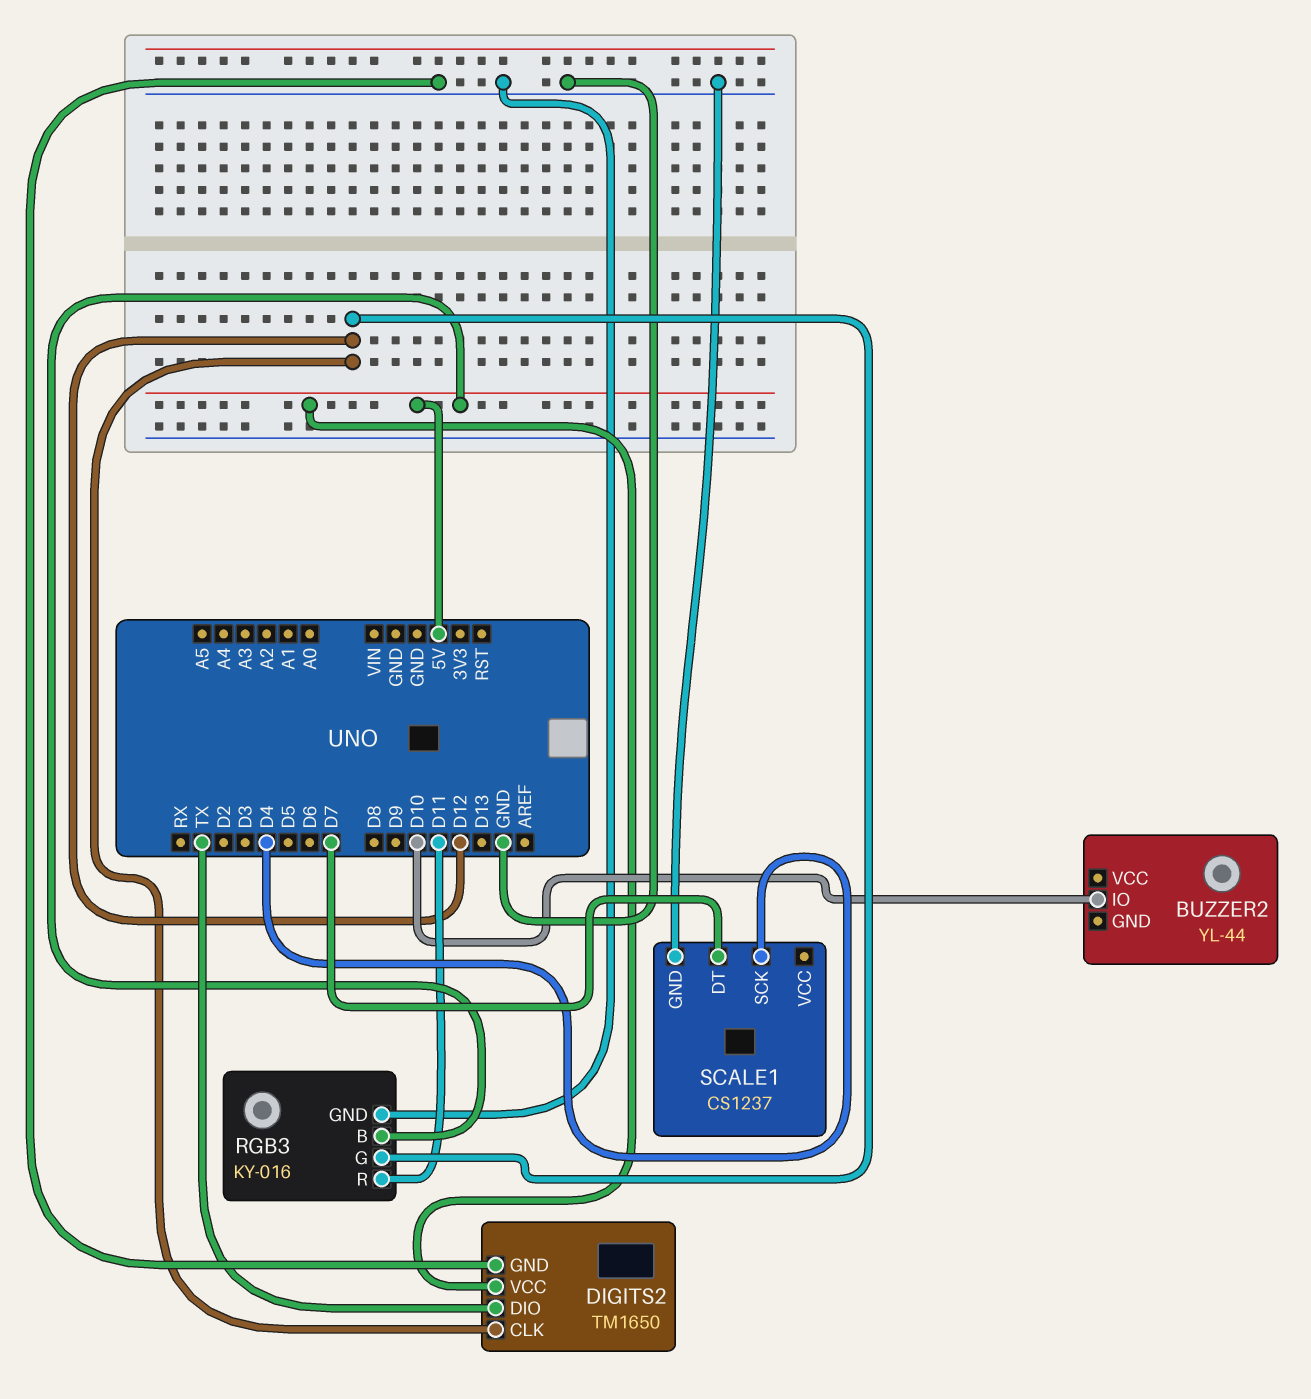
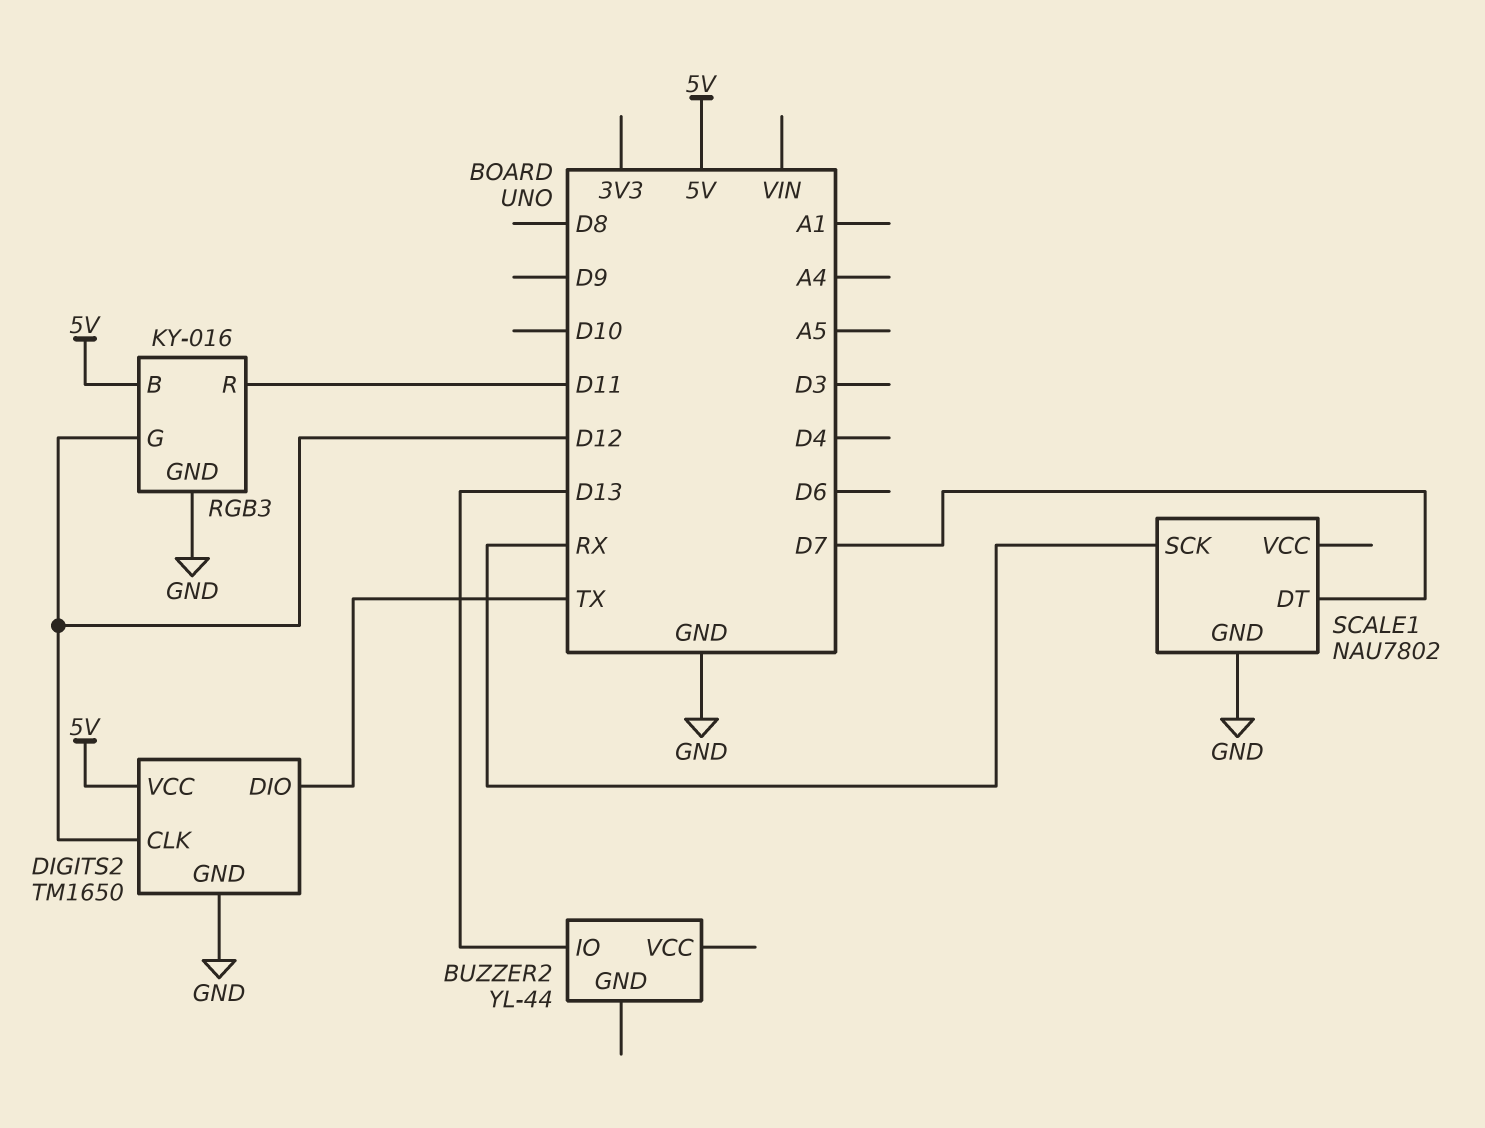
BUZZER2 pin IO: D10 -> D13
SCALE1: CS1237 -> NAU7802
SCALE1 pin SCK: D4 -> RX

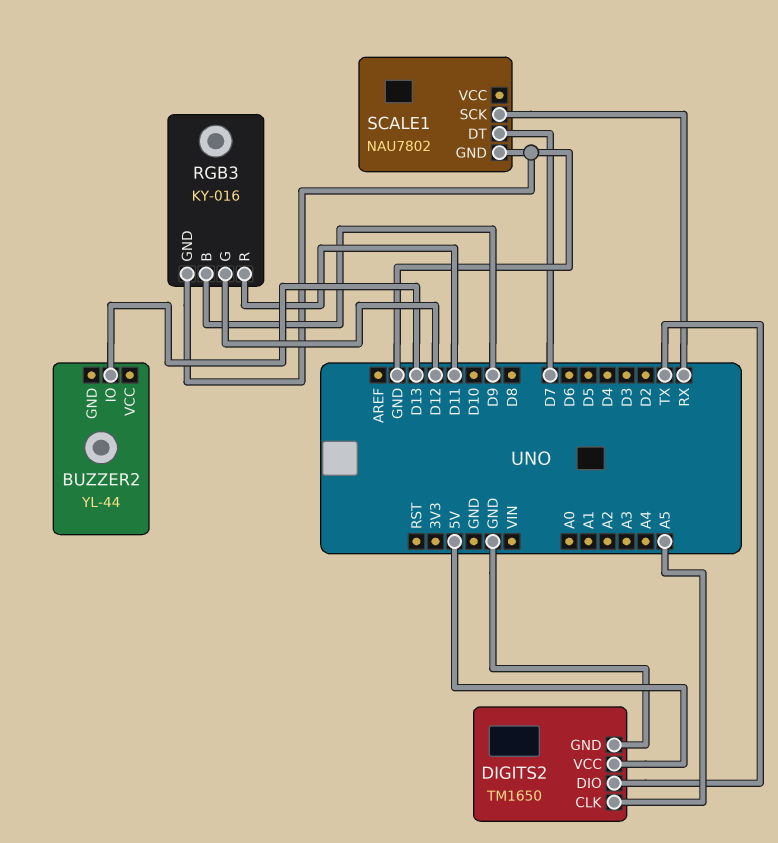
DIGITS2 pin CLK: D12 -> A5
RGB3 pin B: 5V -> D9

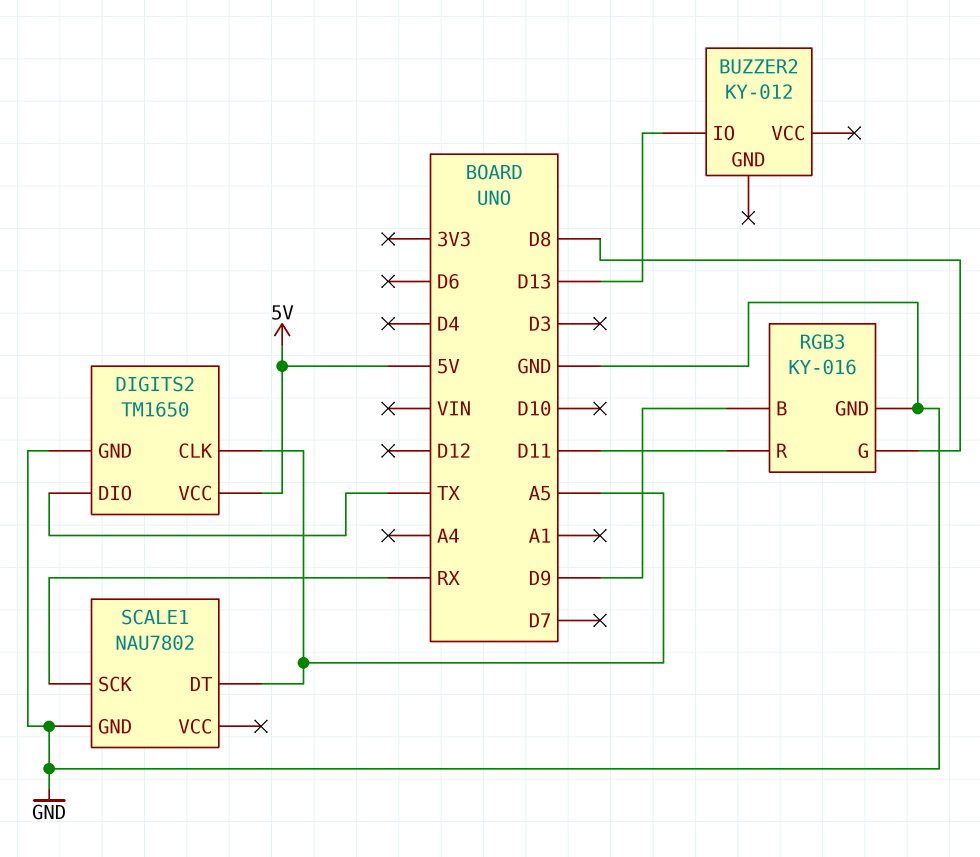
BUZZER2: YL-44 -> KY-012
RGB3 pin G: D12 -> D8
SCALE1 pin DT: D7 -> A5

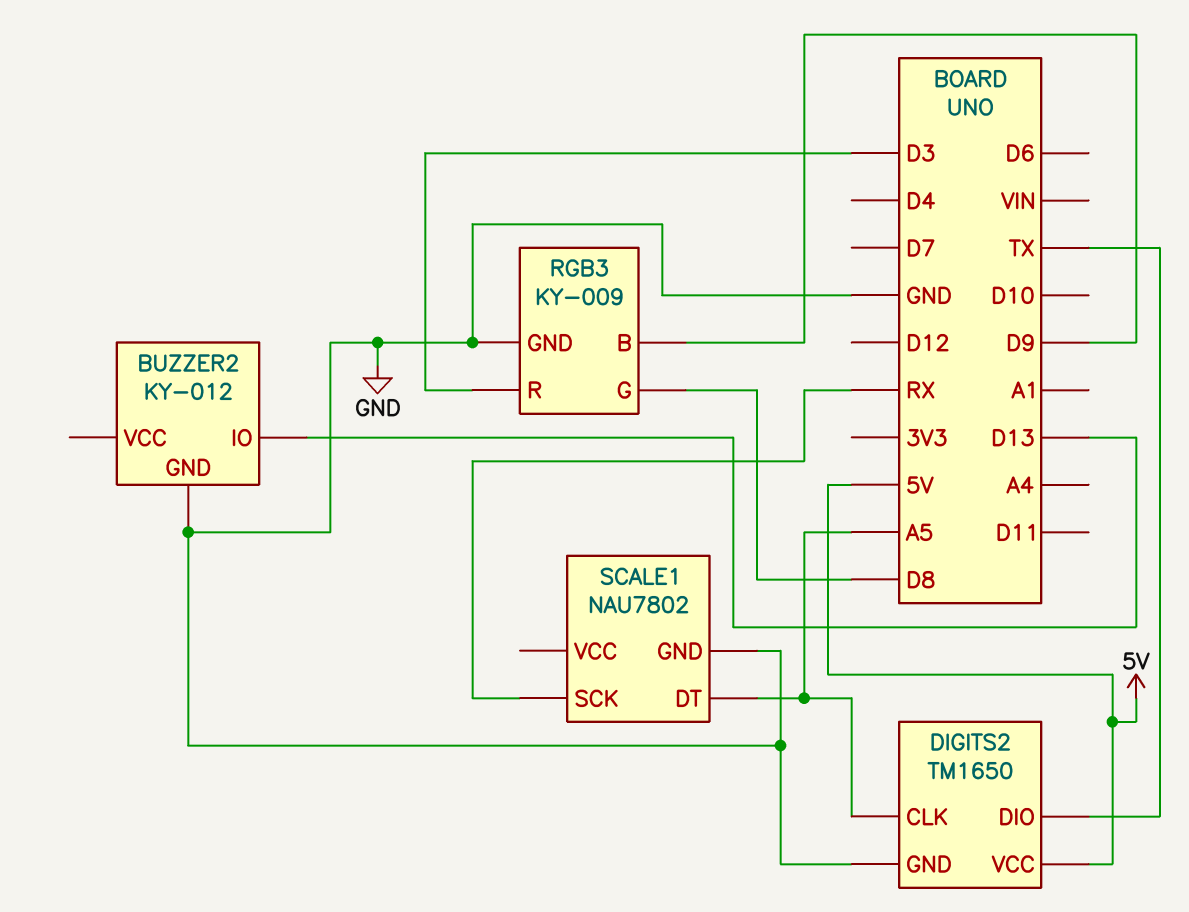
BUZZER2 pin GND: none -> GND
RGB3: KY-016 -> KY-009
RGB3 pin R: D11 -> D3

